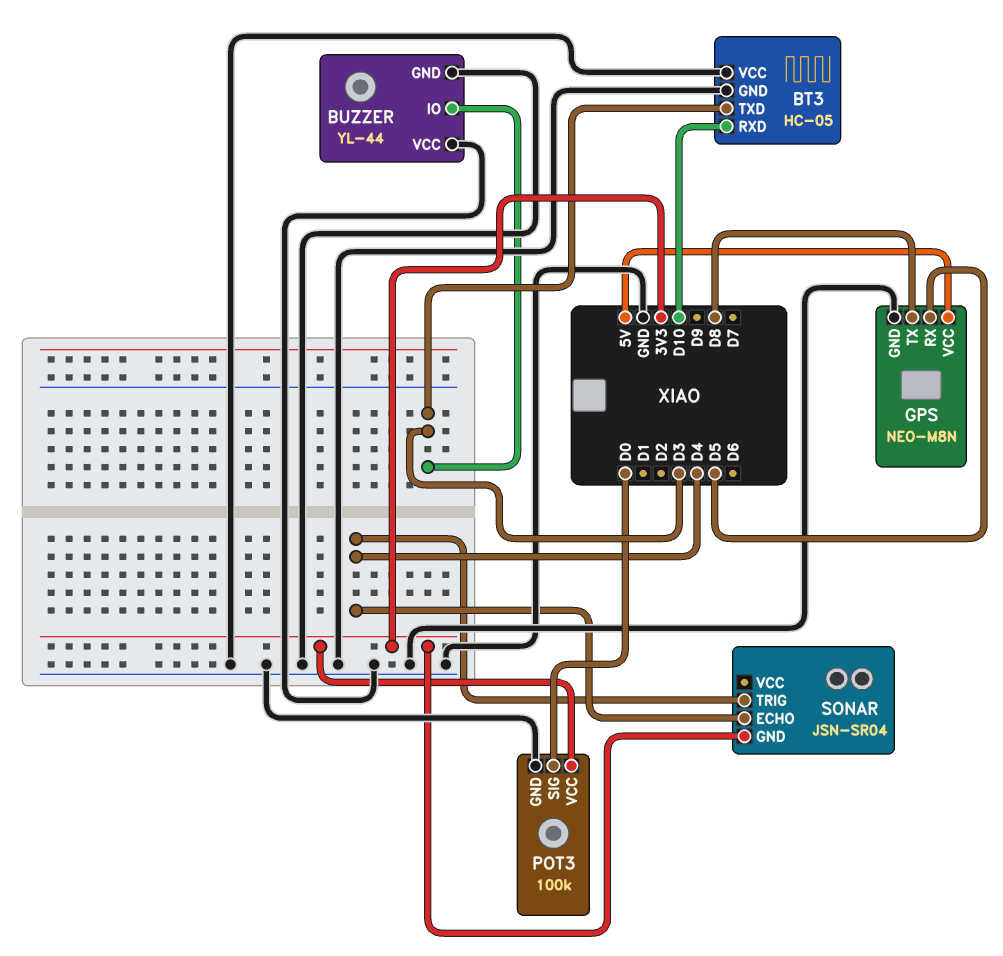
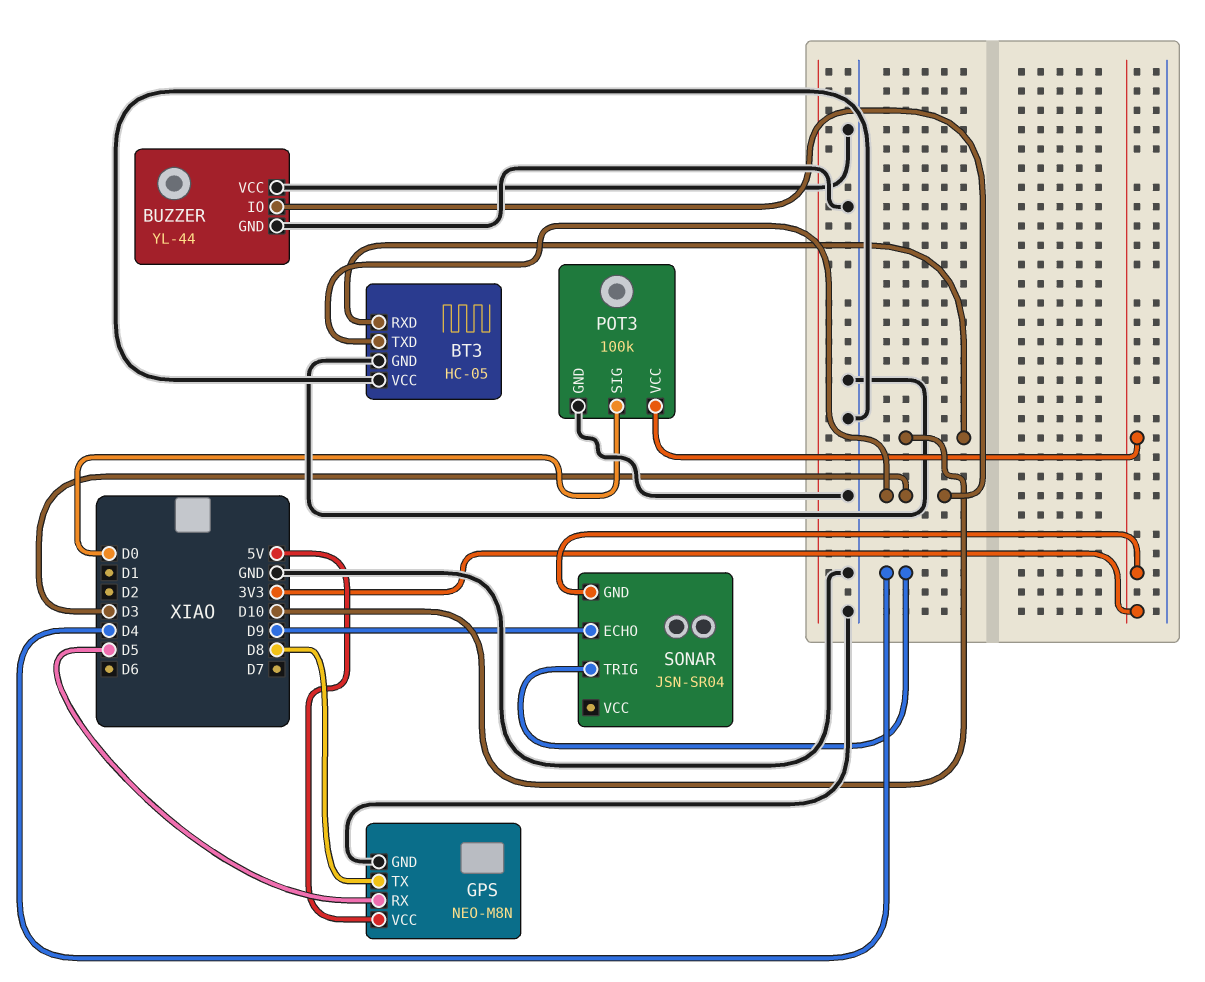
SONAR pin ECHO: D4 -> D9

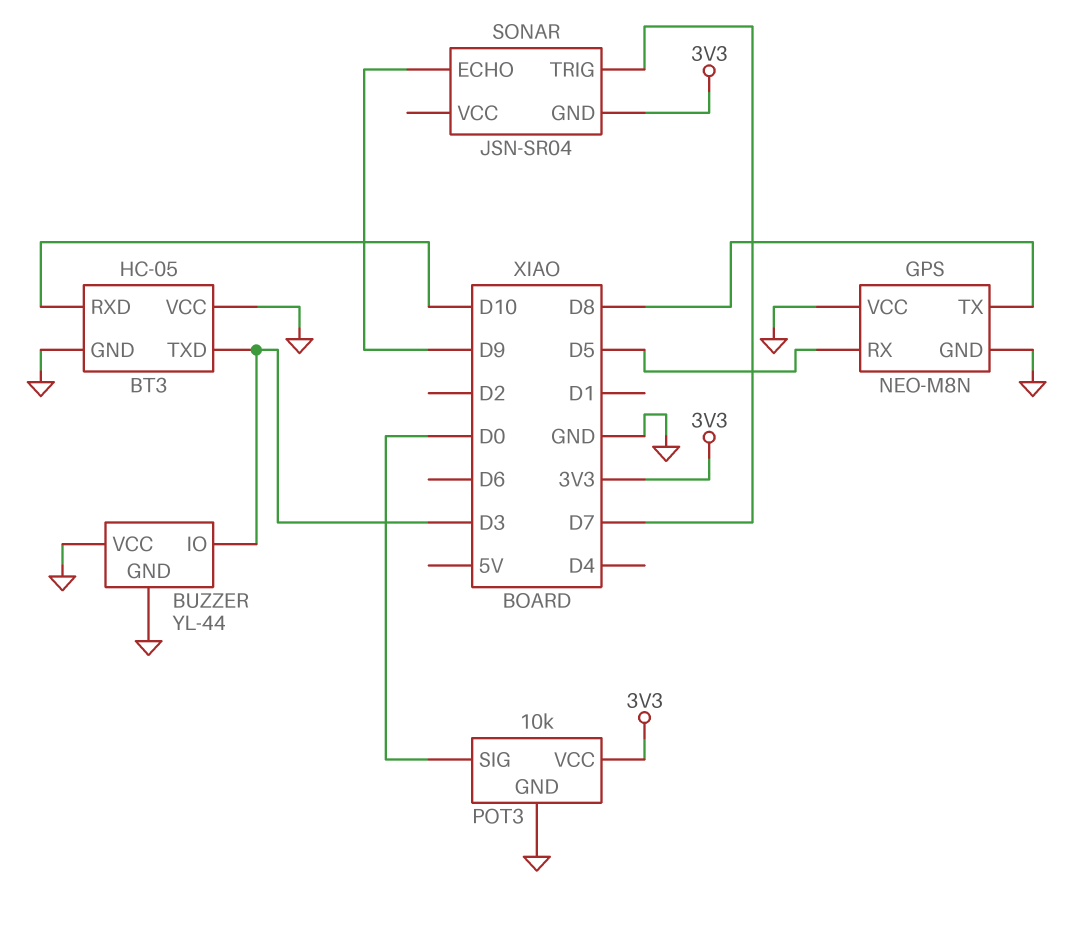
GPS pin VCC: 5V -> GND
POT3: 100k -> 10k
SONAR pin TRIG: D4 -> D7

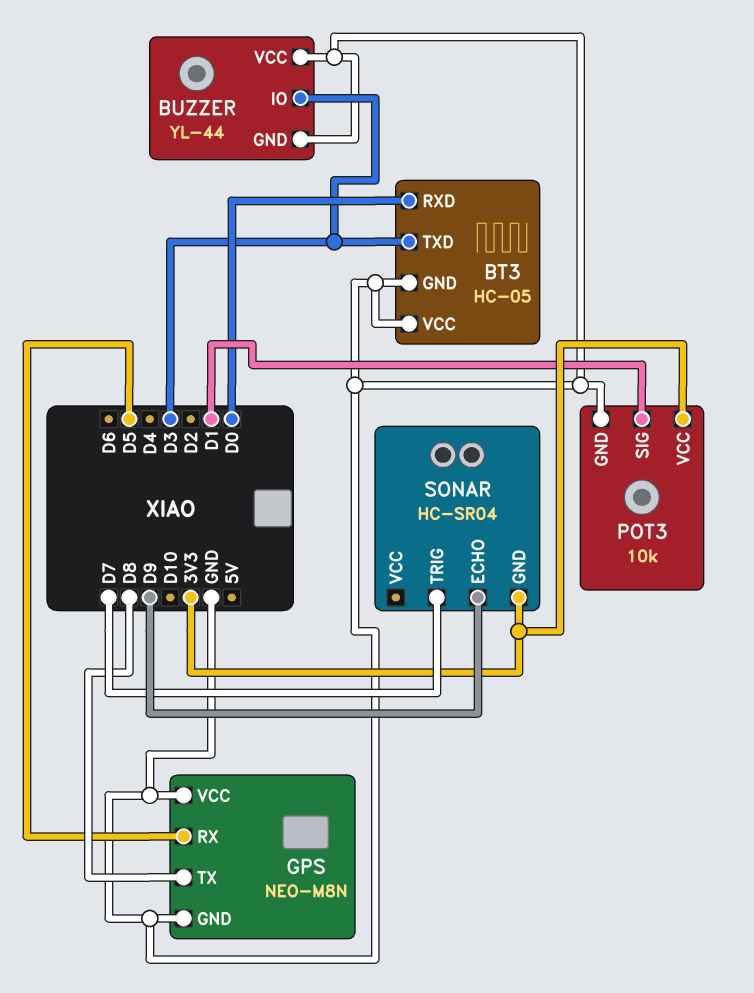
BT3 pin RXD: D10 -> D0
POT3 pin SIG: D0 -> D1
SONAR: JSN-SR04 -> HC-SR04

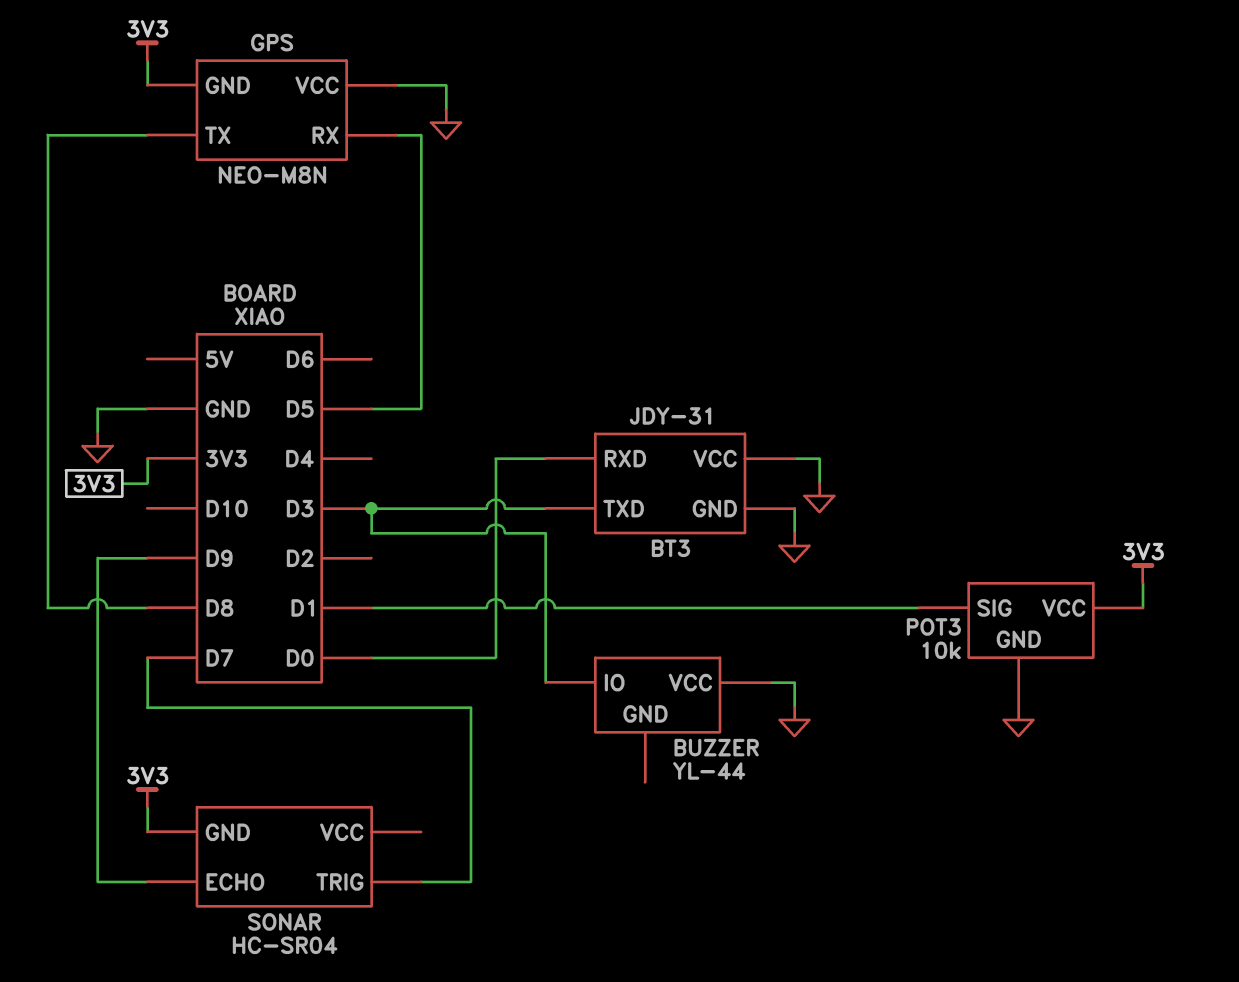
BT3: HC-05 -> JDY-31
BUZZER pin GND: GND -> none
GPS pin GND: GND -> 3V3

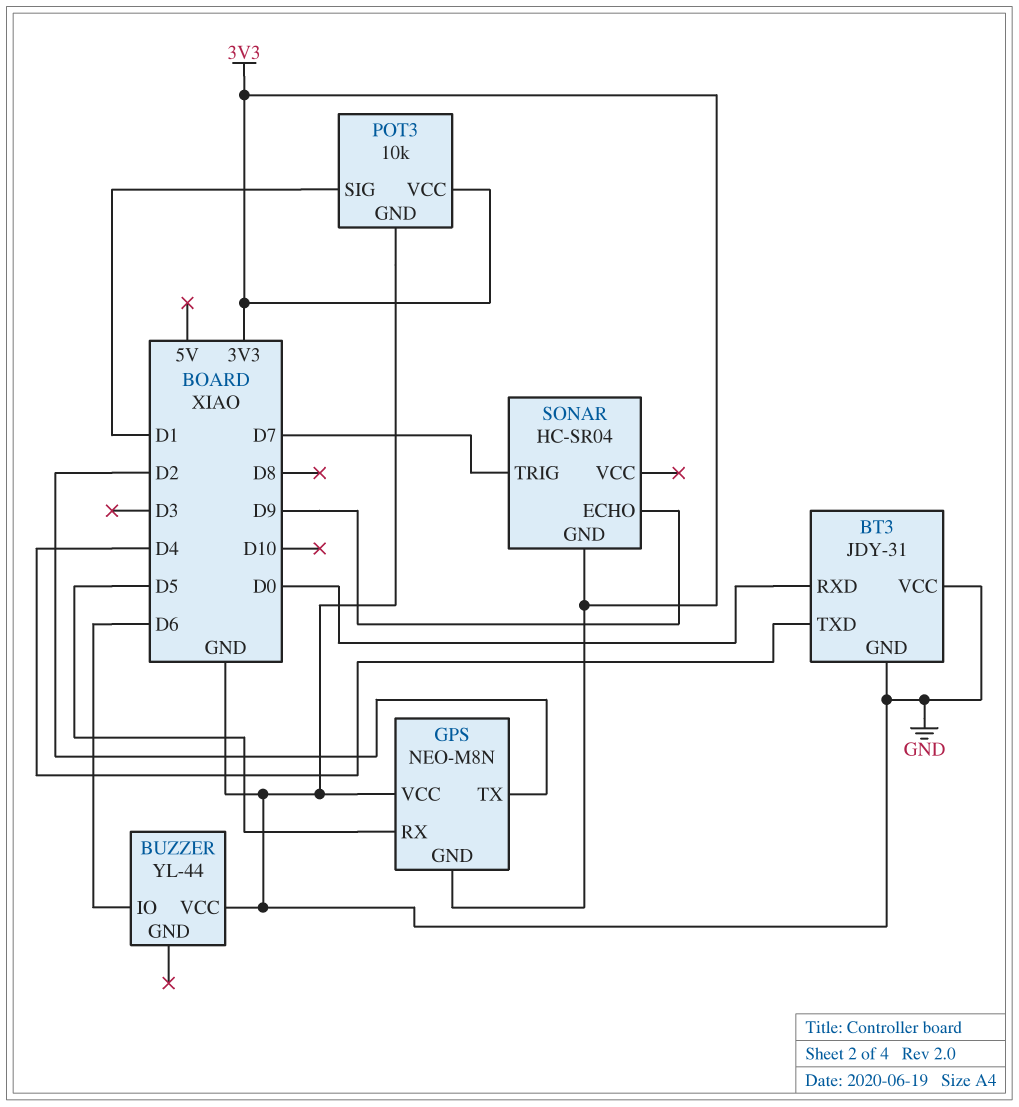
BT3 pin TXD: D3 -> D4
BUZZER pin IO: D3 -> D6
GPS pin TX: D8 -> D2

